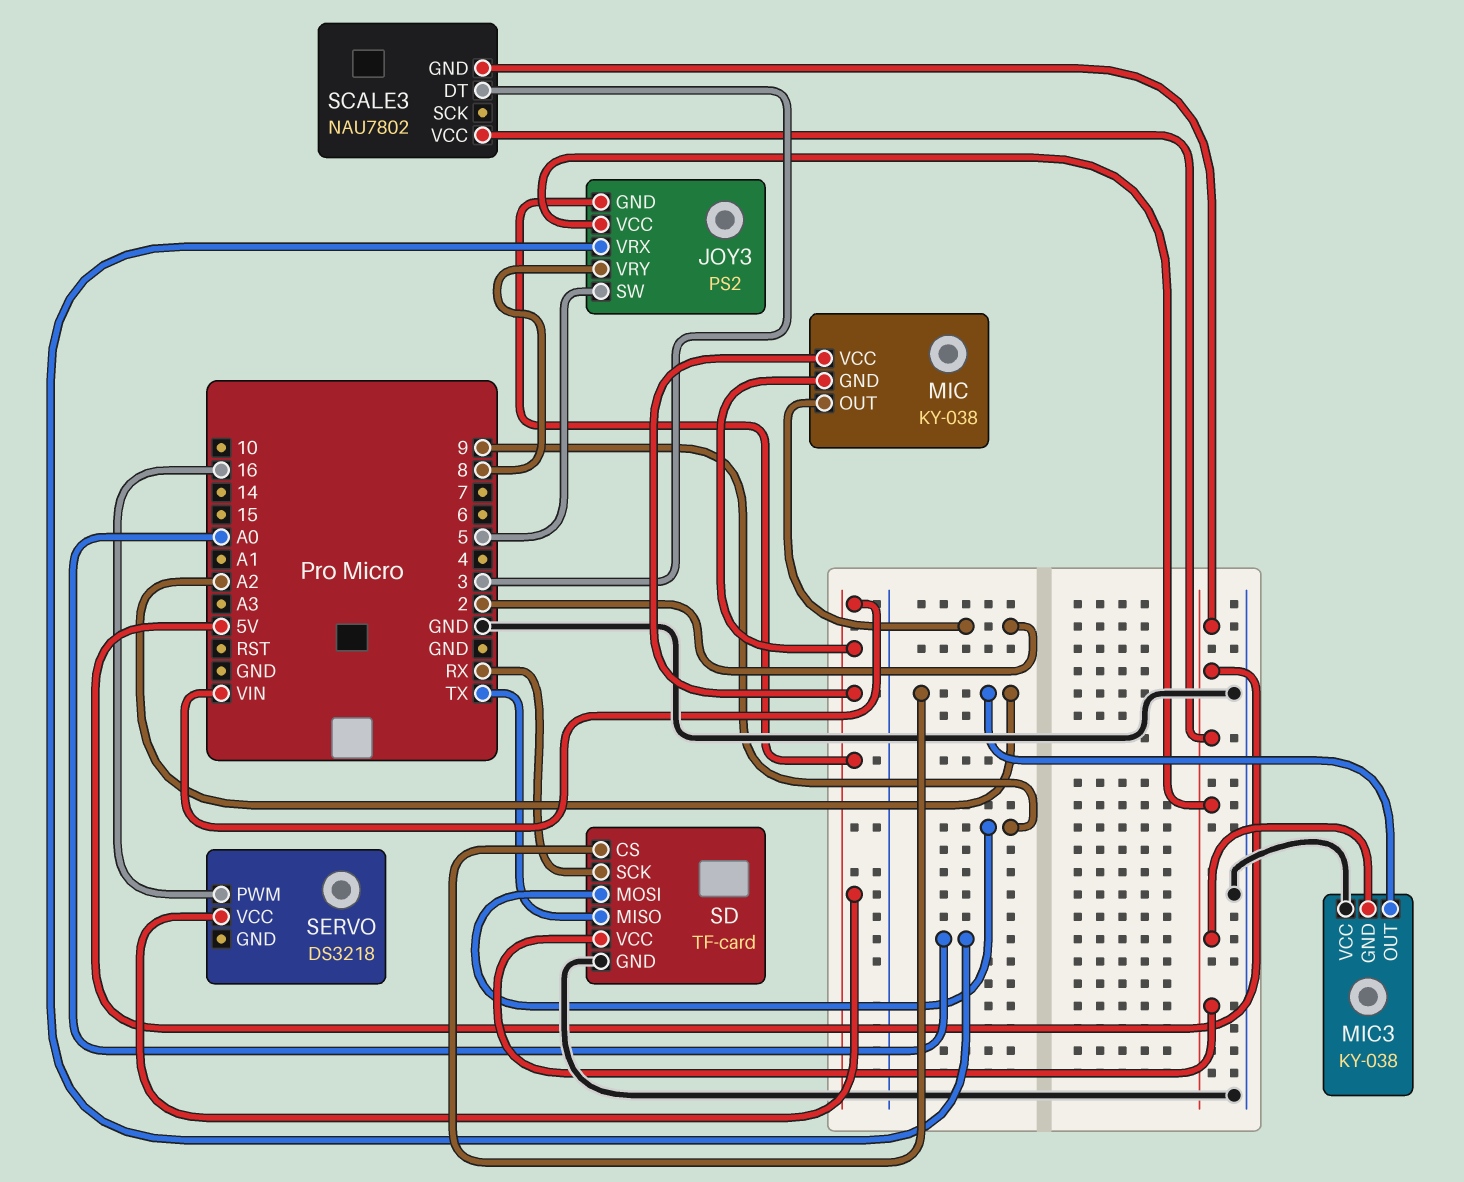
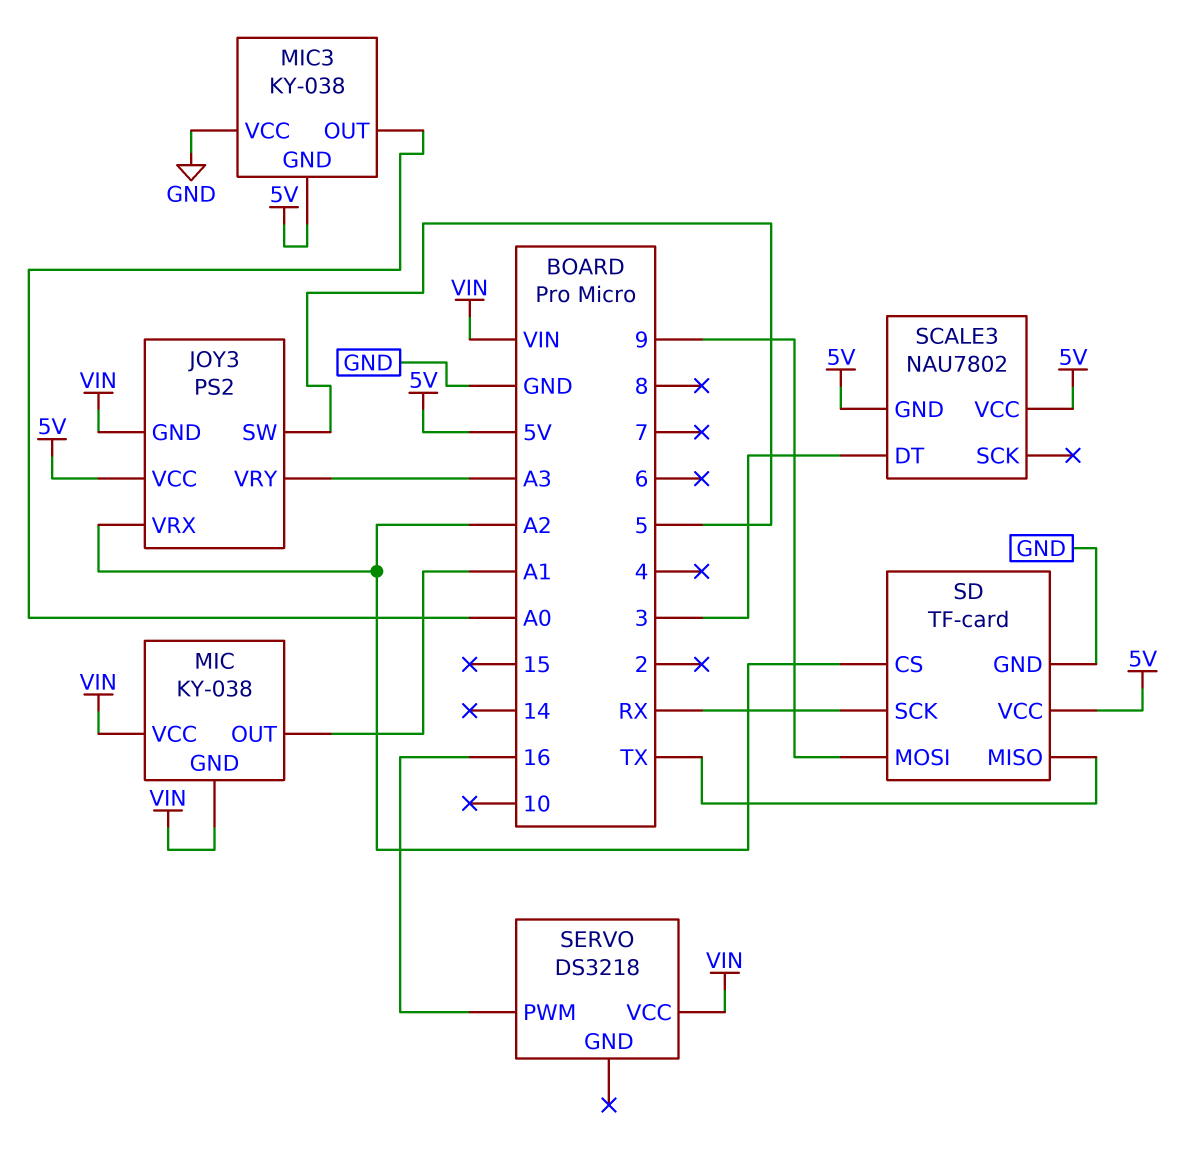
JOY3 pin VRX: A0 -> A2
JOY3 pin VRY: 8 -> A3
MIC pin OUT: 2 -> A1
MIC3 pin OUT: A2 -> A0

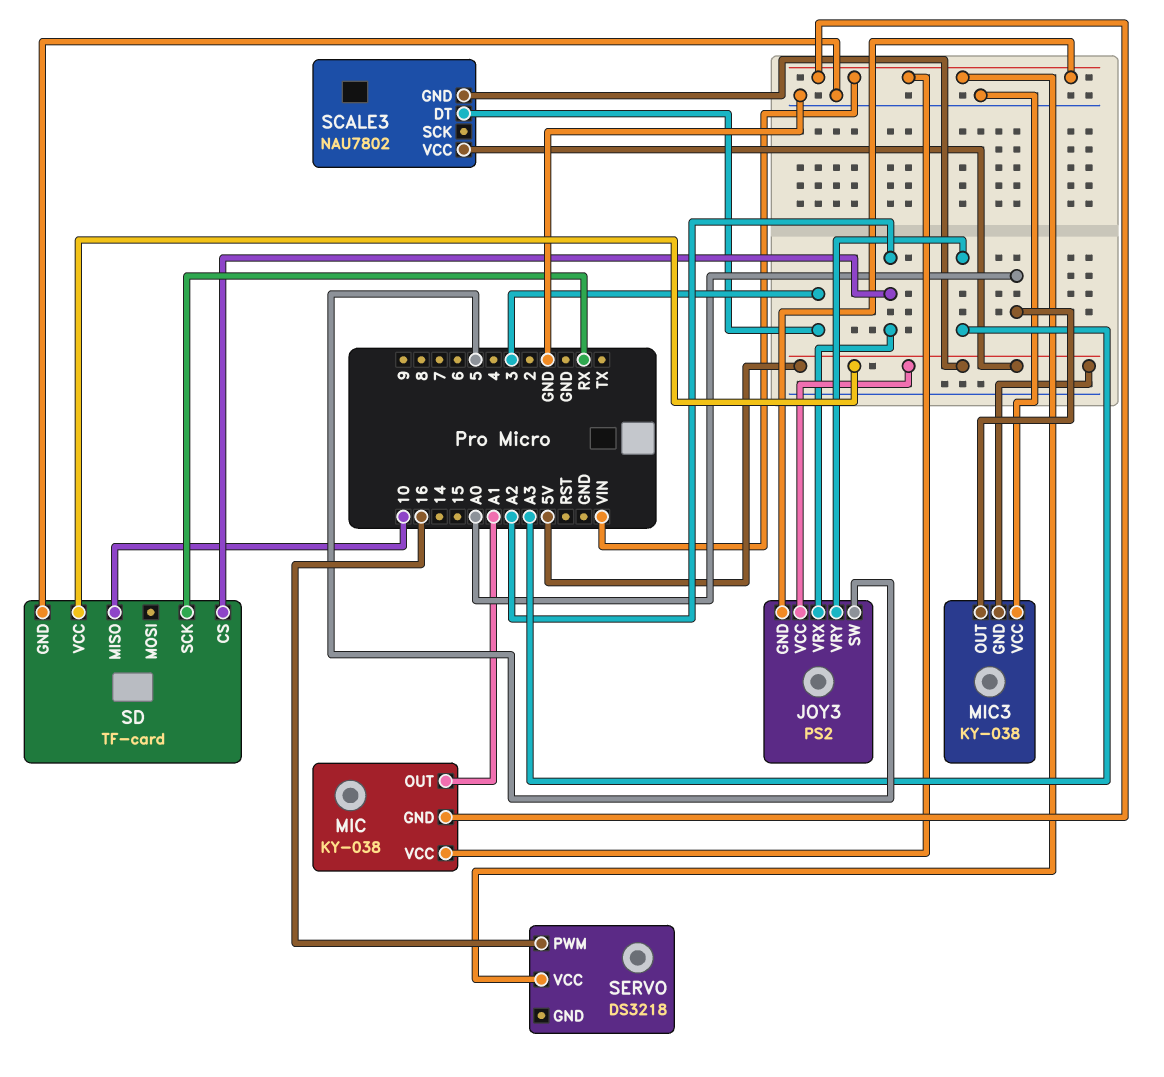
SD pin MISO: TX -> 10
SD pin MOSI: 9 -> none

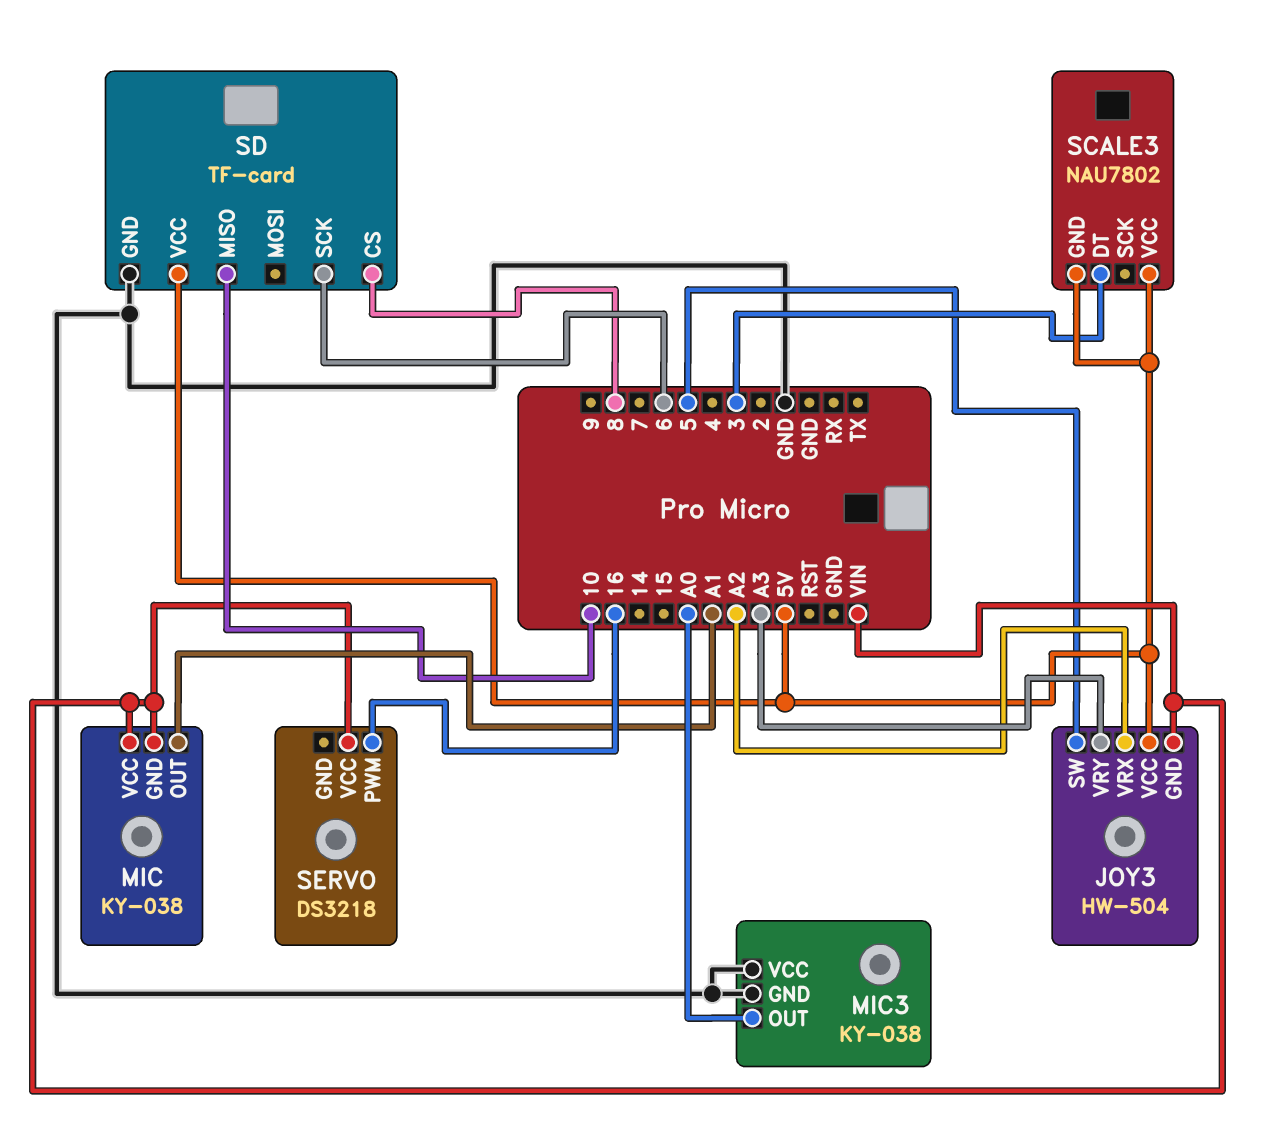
JOY3: PS2 -> HW-504
MIC3 pin GND: 5V -> GND
SD pin CS: A2 -> 8
SD pin SCK: RX -> 6

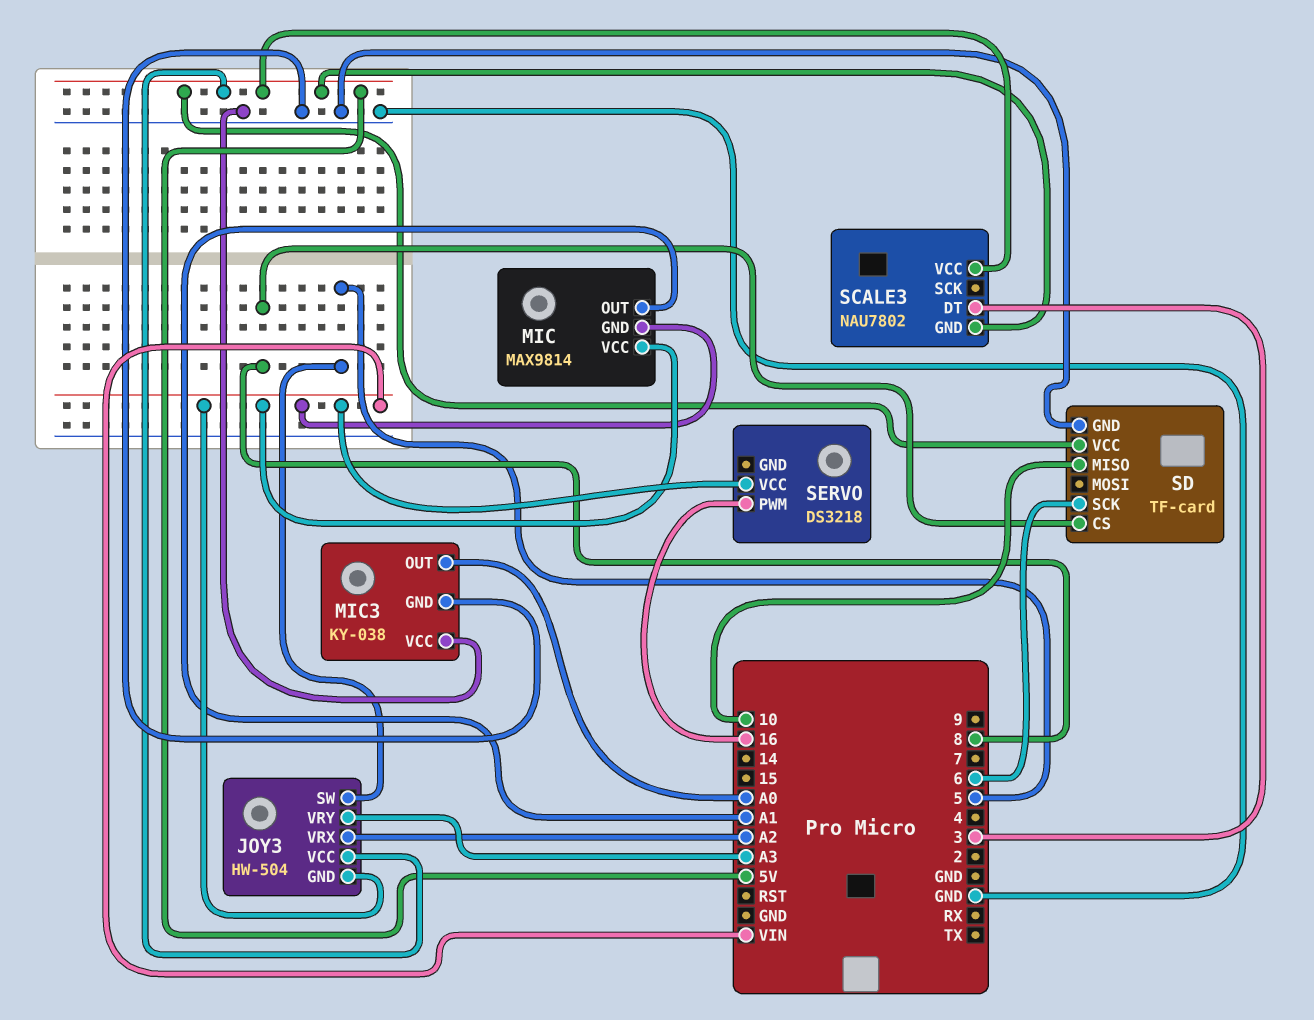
MIC: KY-038 -> MAX9814

